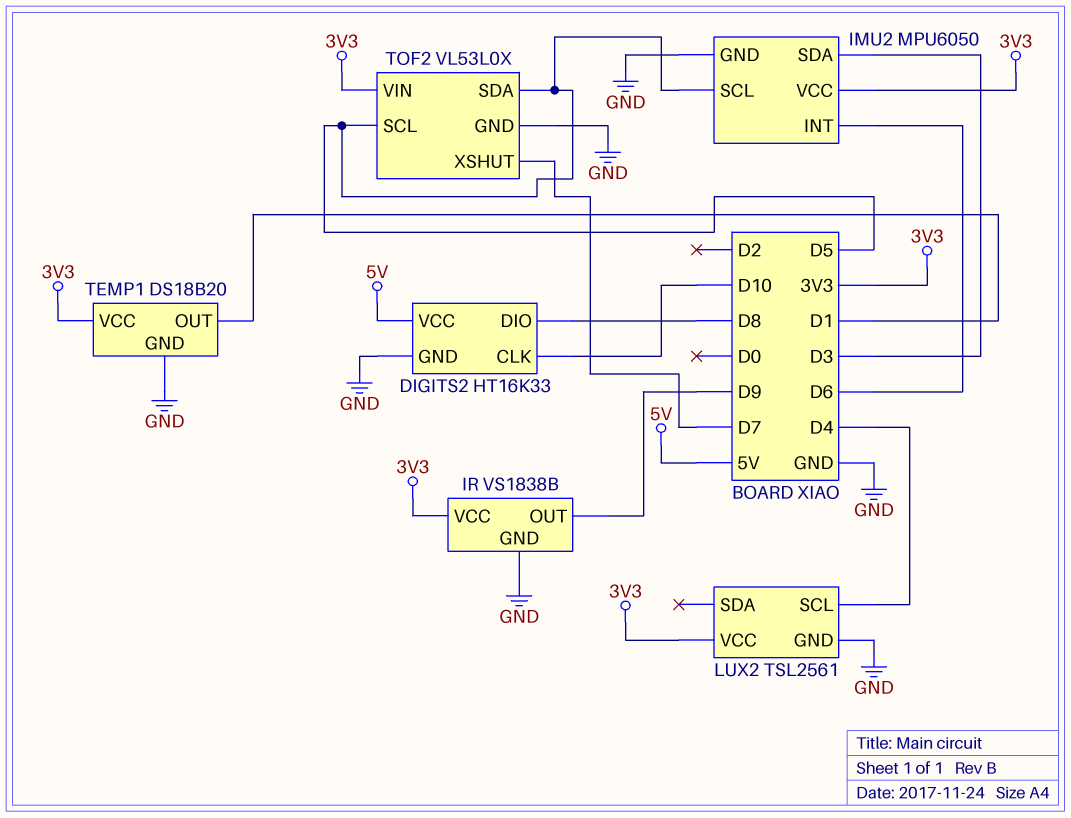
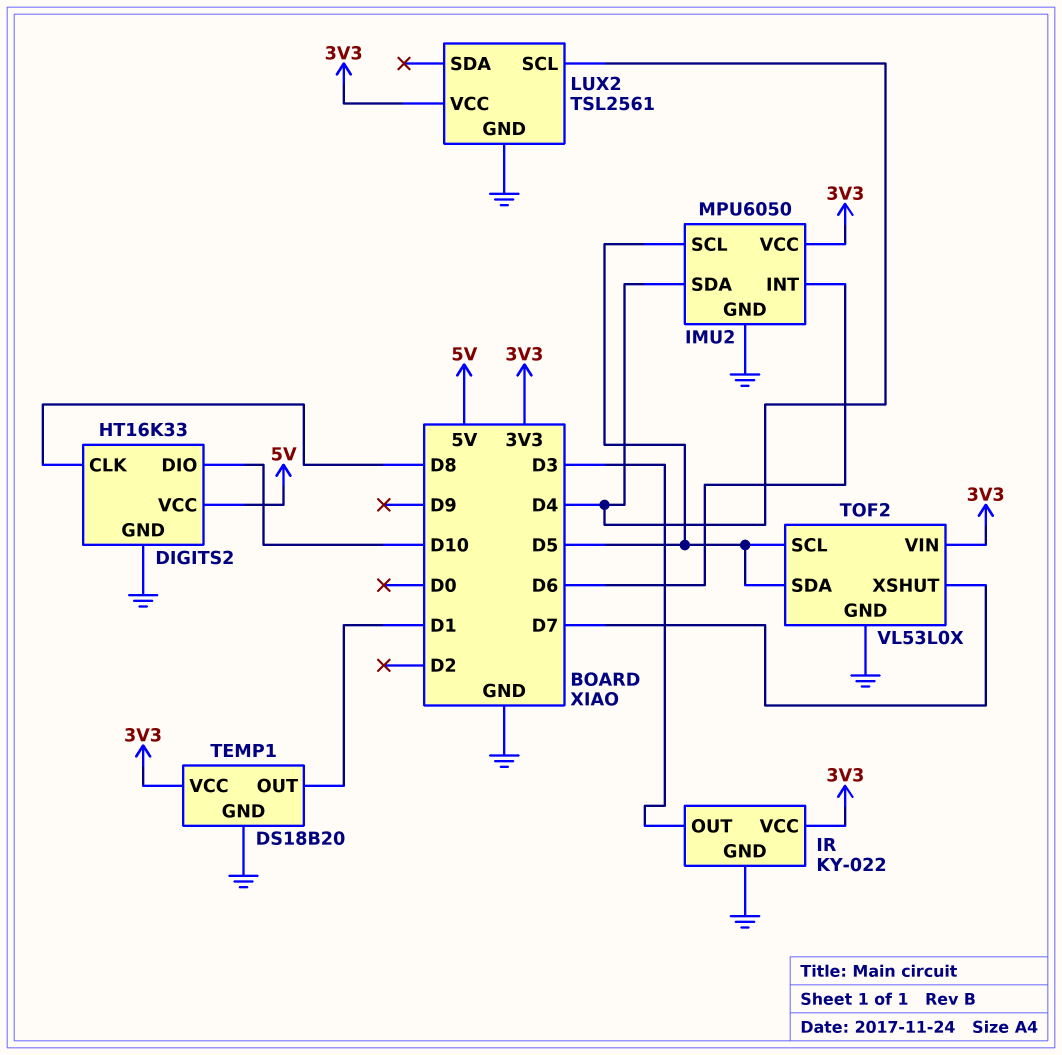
DIGITS2 pin CLK: D10 -> D8
DIGITS2 pin DIO: D8 -> D10
IMU2 pin SDA: D3 -> D4
IR: VS1838B -> KY-022
IR pin OUT: D9 -> D3

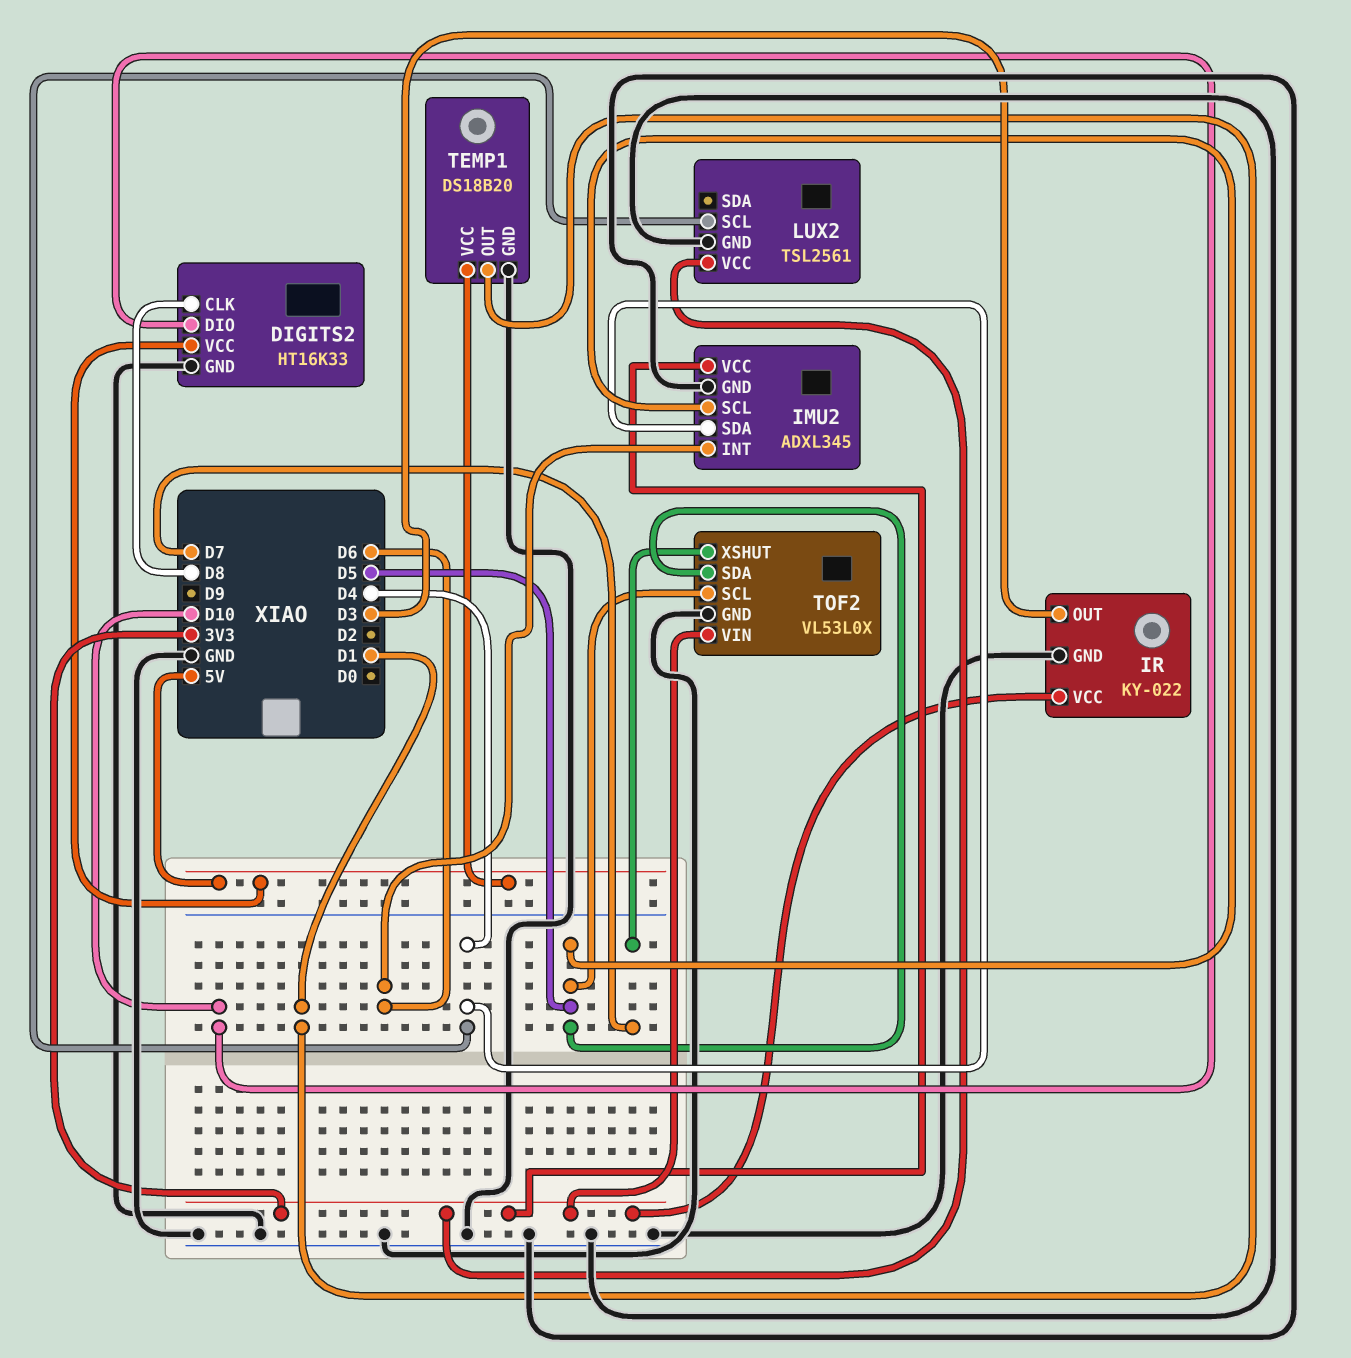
IMU2: MPU6050 -> ADXL345
TEMP1 pin VCC: 3V3 -> 5V

